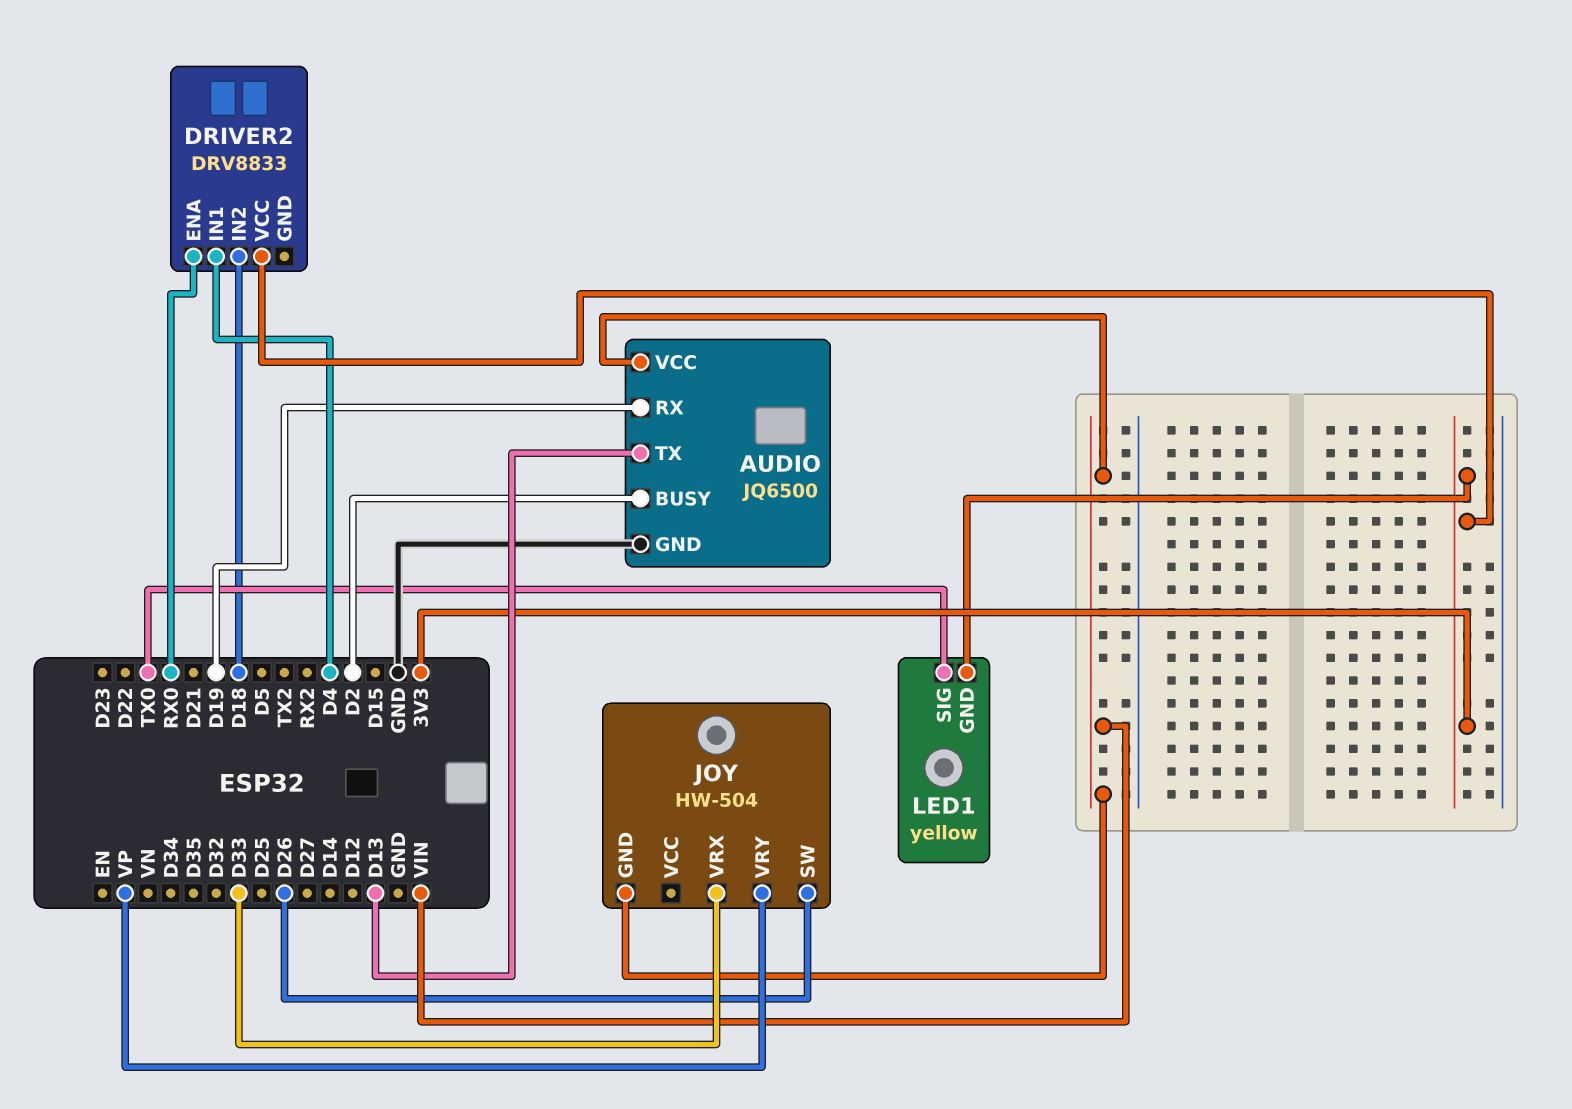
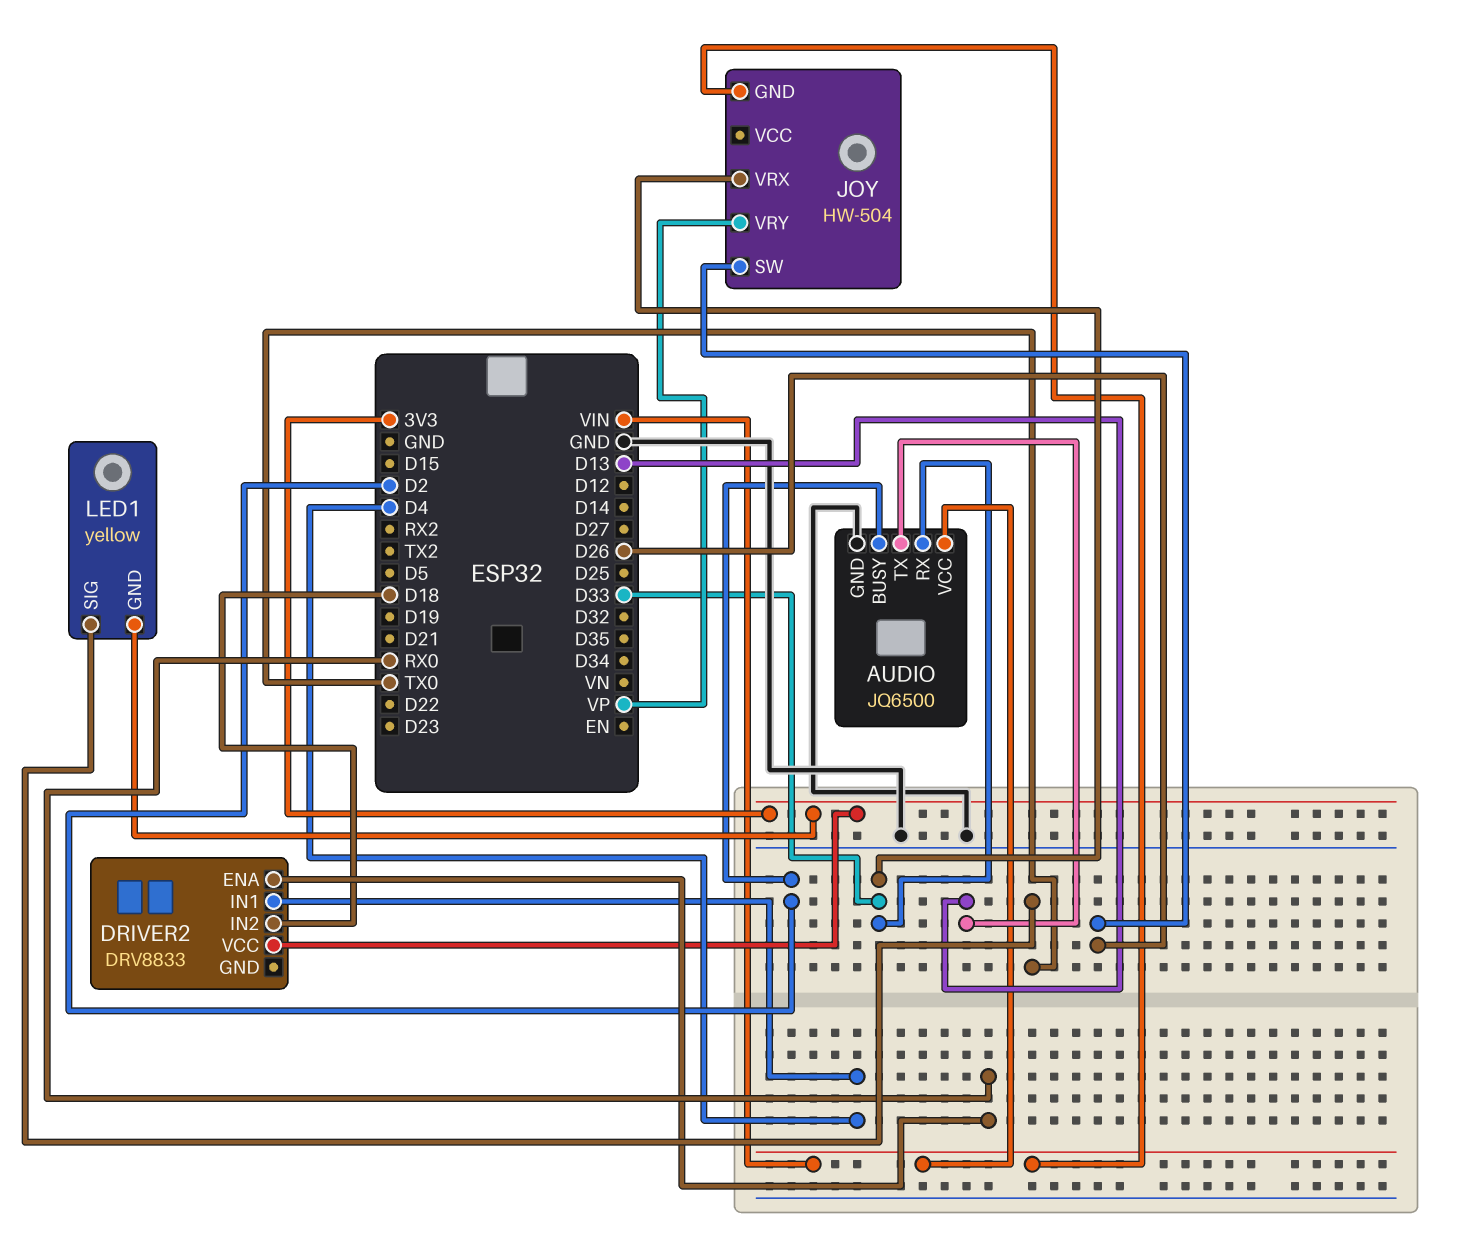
AUDIO pin RX: D19 -> D33

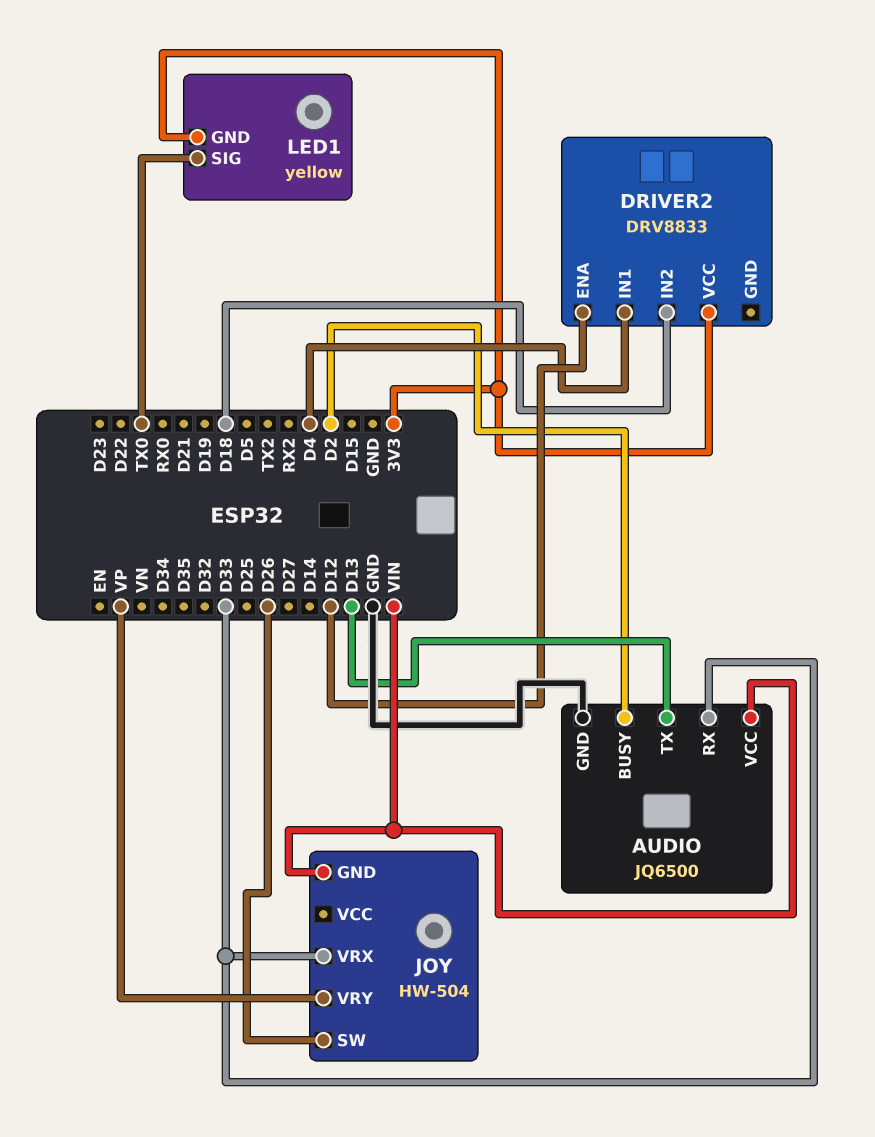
DRIVER2 pin ENA: RX0 -> D12

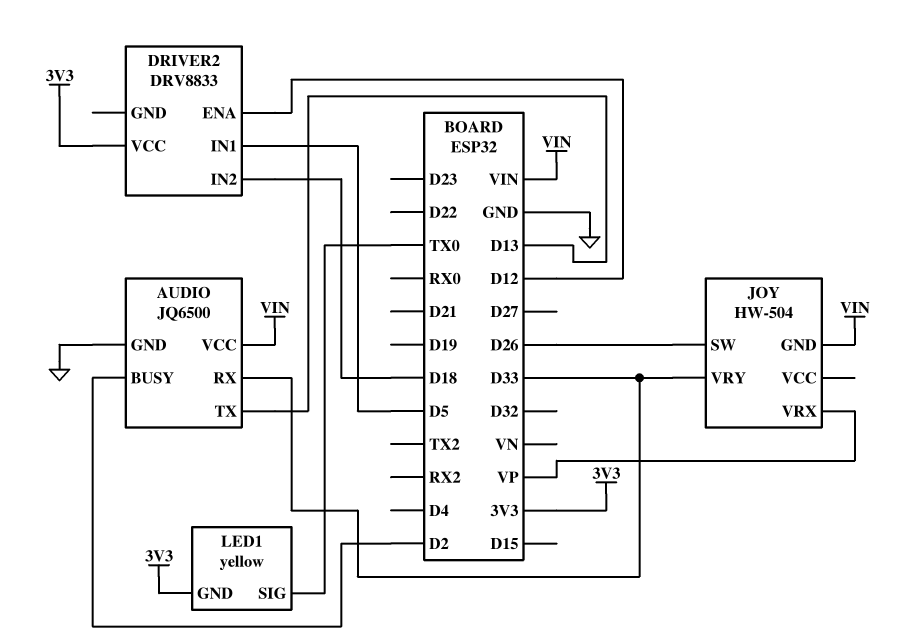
DRIVER2 pin IN1: D4 -> D5
JOY pin VRX: D33 -> VP
JOY pin VRY: VP -> D33

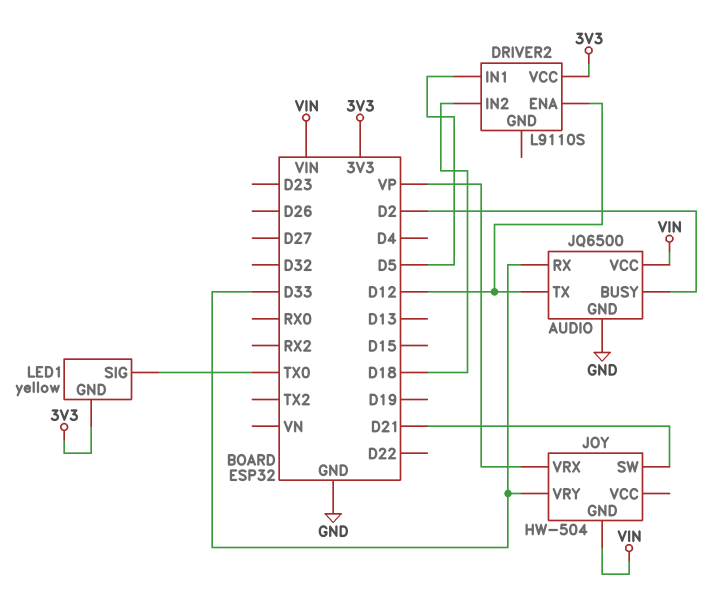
AUDIO pin TX: D13 -> D12
DRIVER2: DRV8833 -> L9110S
JOY pin SW: D26 -> D21

